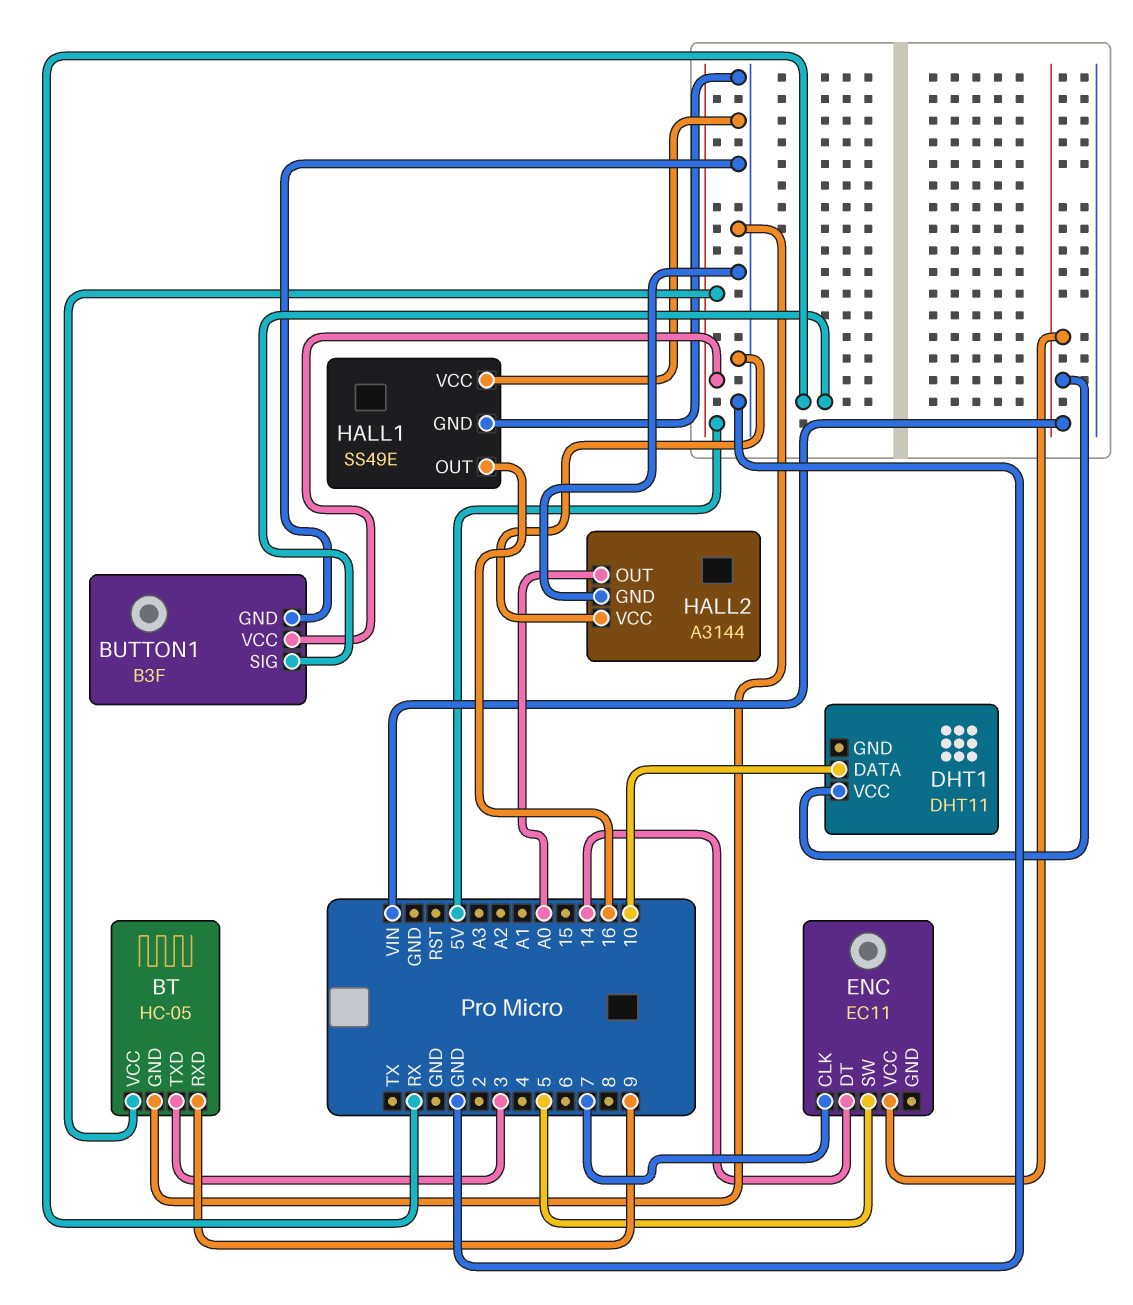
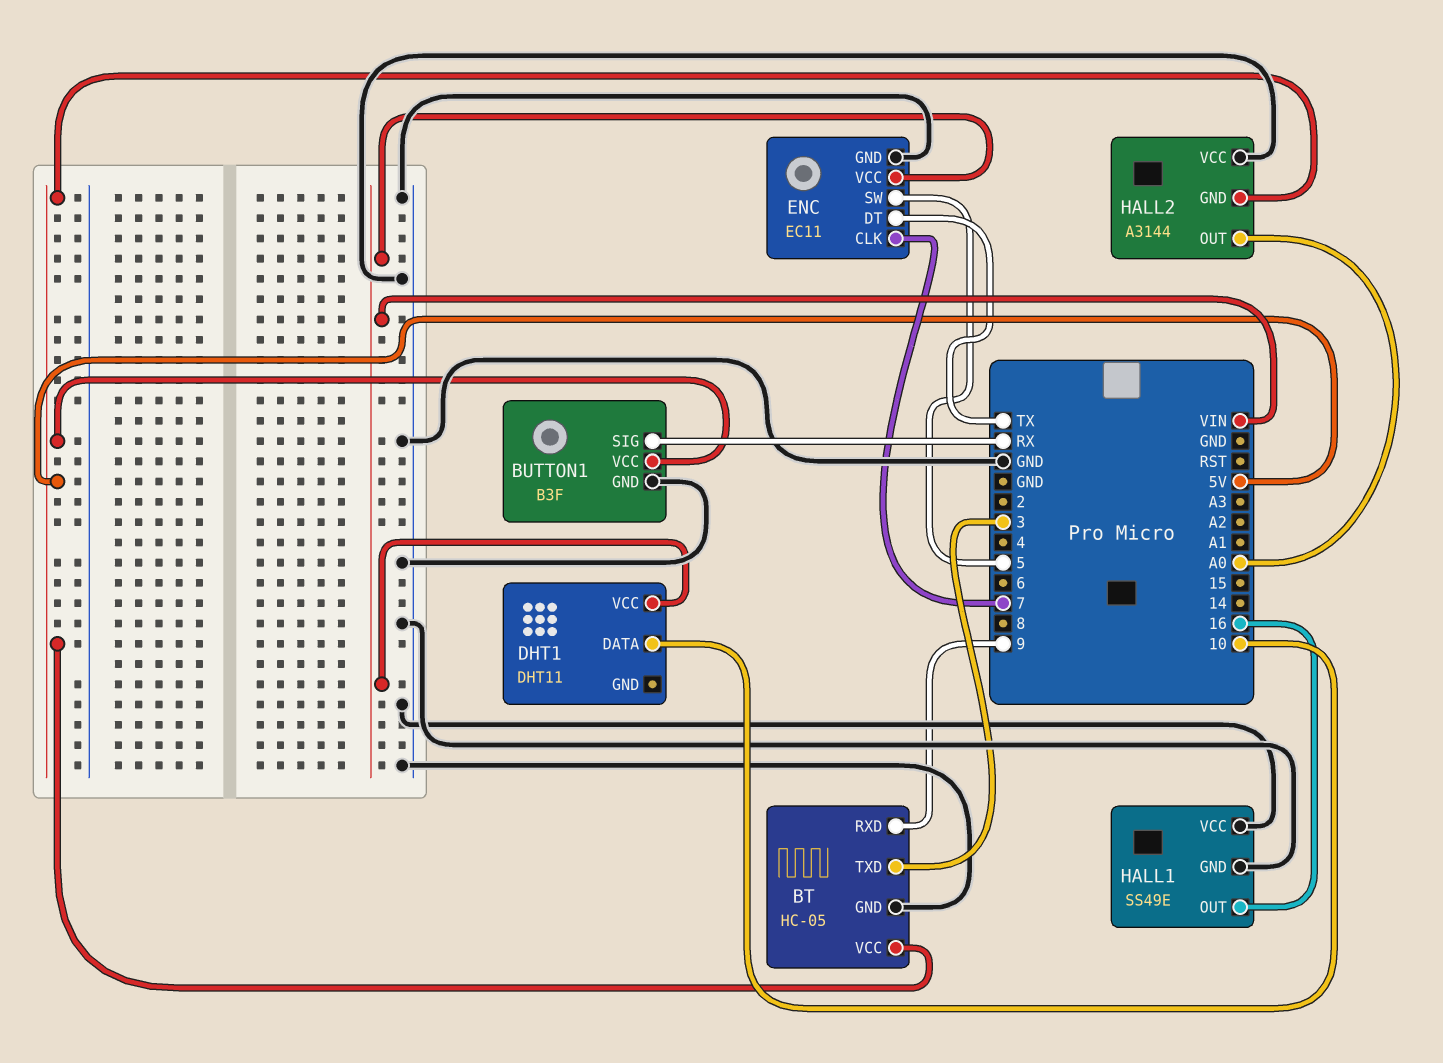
ENC pin DT: 14 -> TX
ENC pin GND: none -> GND
HALL2 pin GND: GND -> 5V

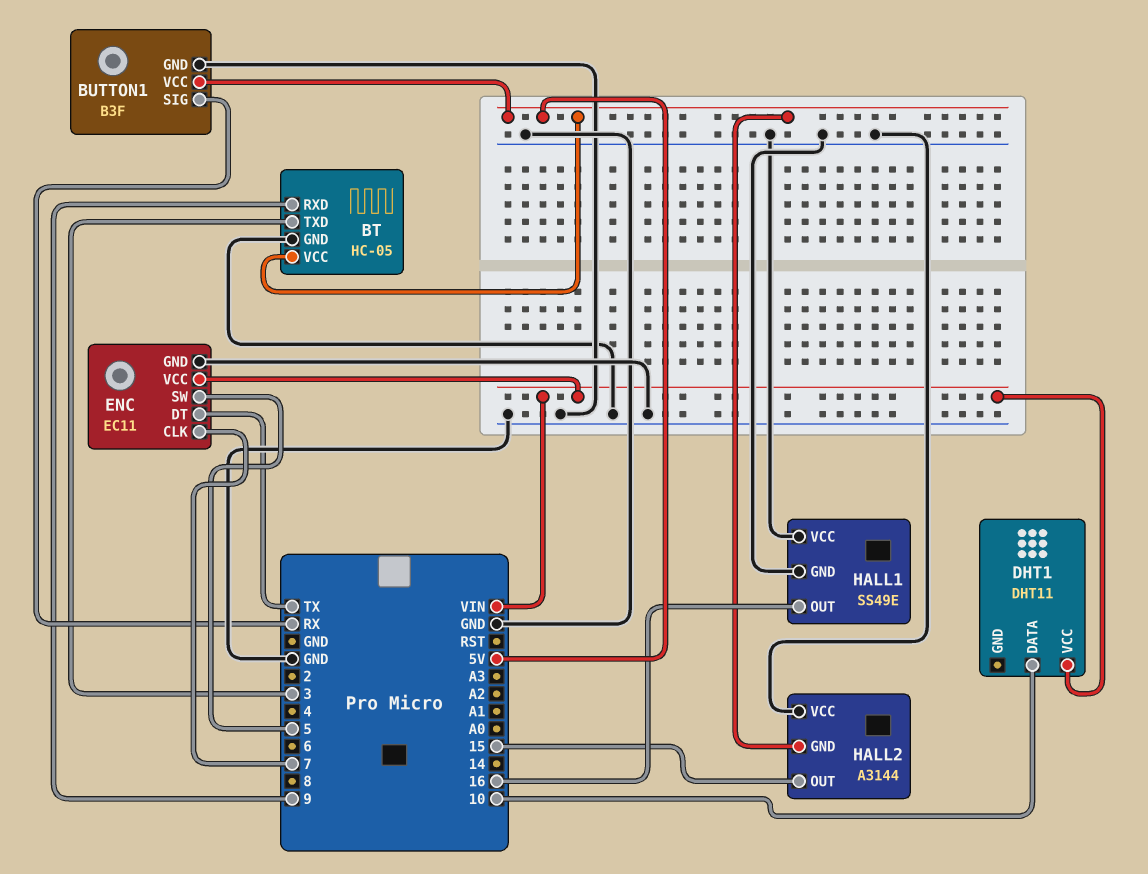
HALL2 pin OUT: A0 -> 15

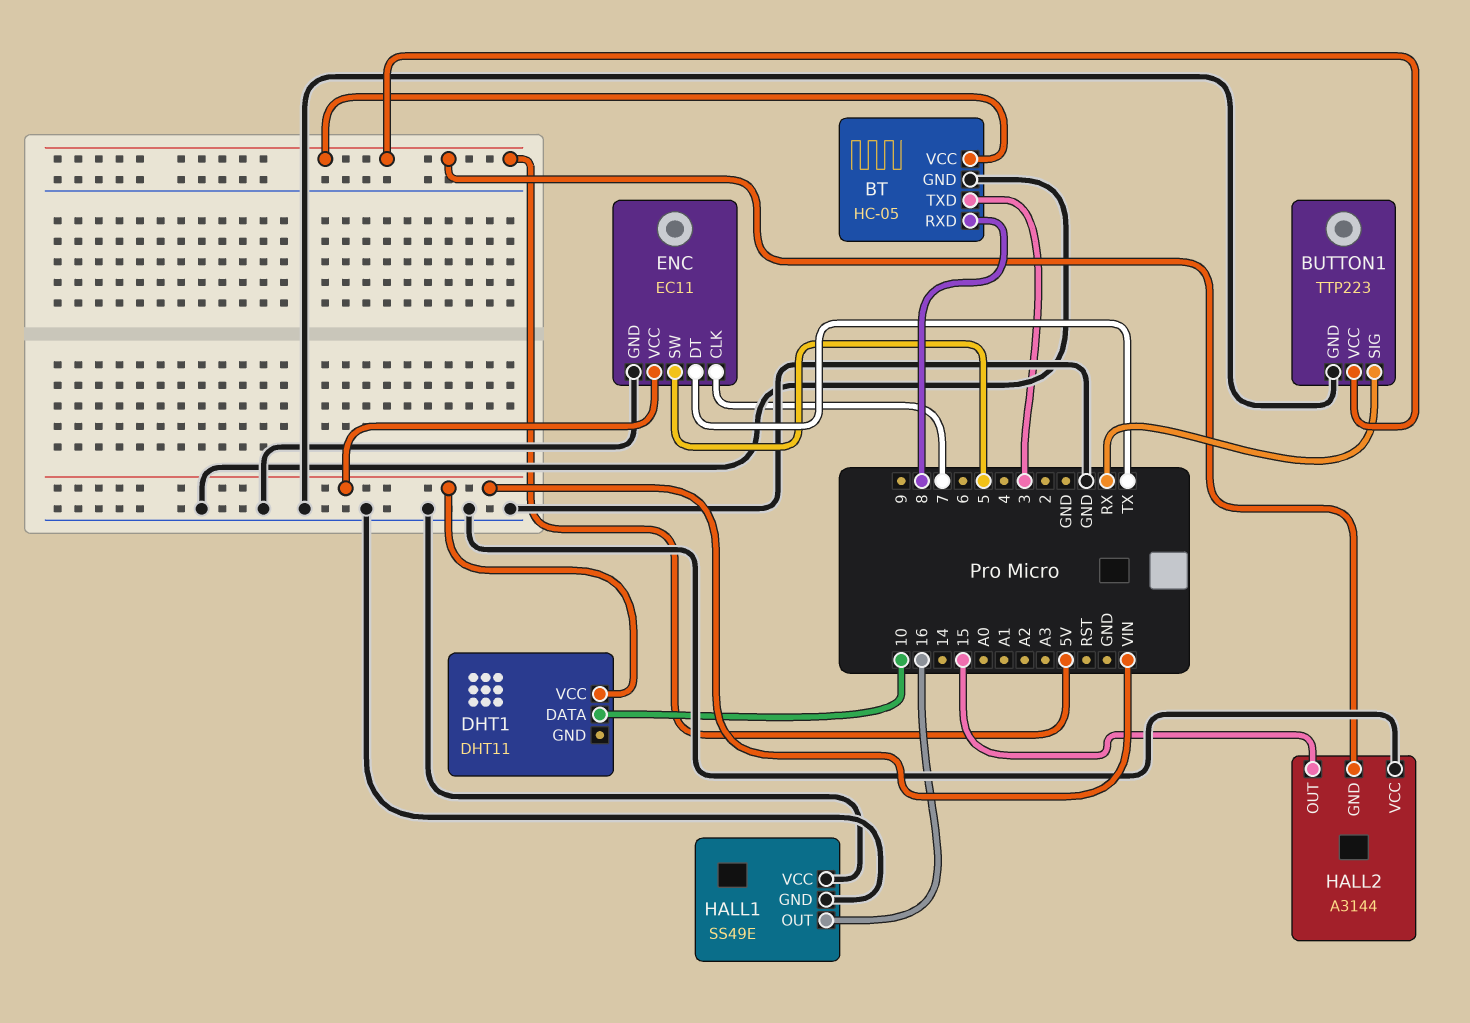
BT pin RXD: 9 -> 8
BUTTON1: B3F -> TTP223

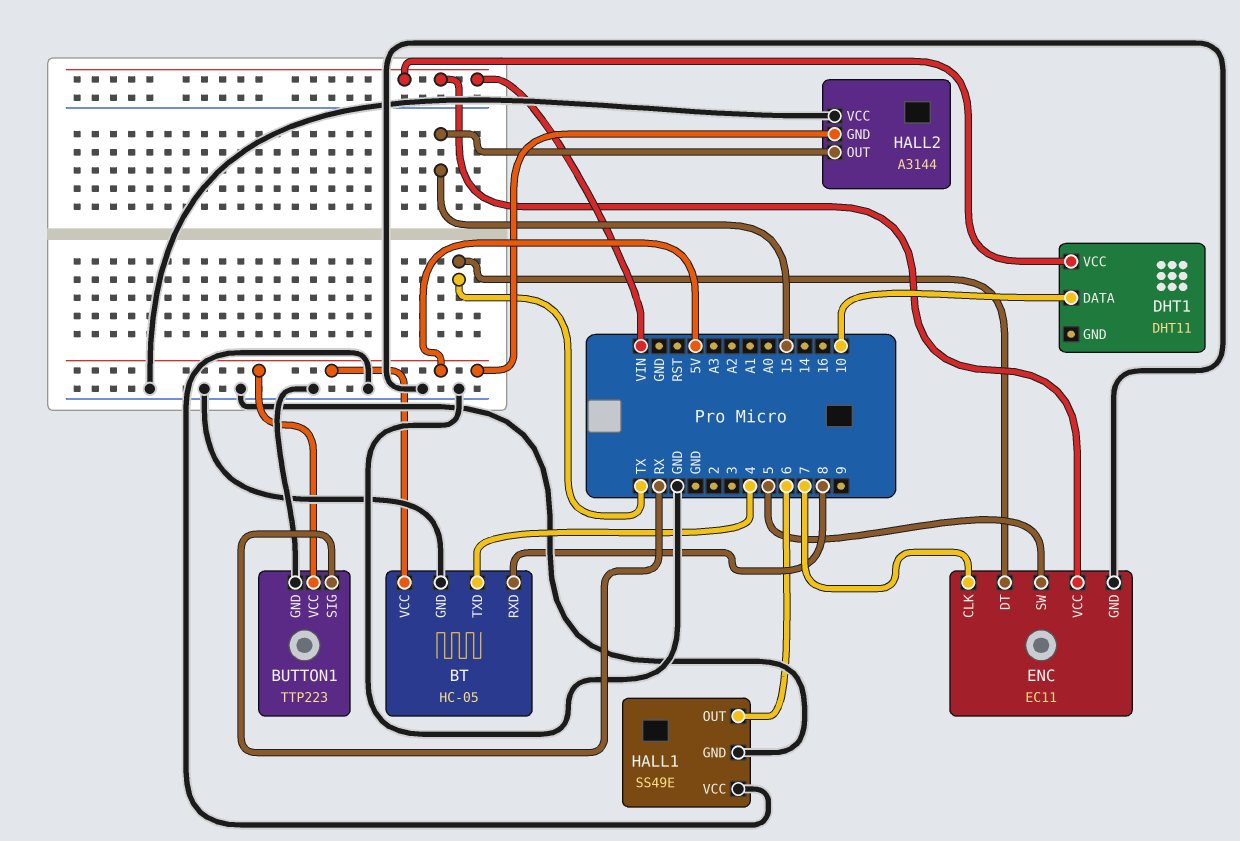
BT pin TXD: 3 -> 4
HALL1 pin OUT: 16 -> 6

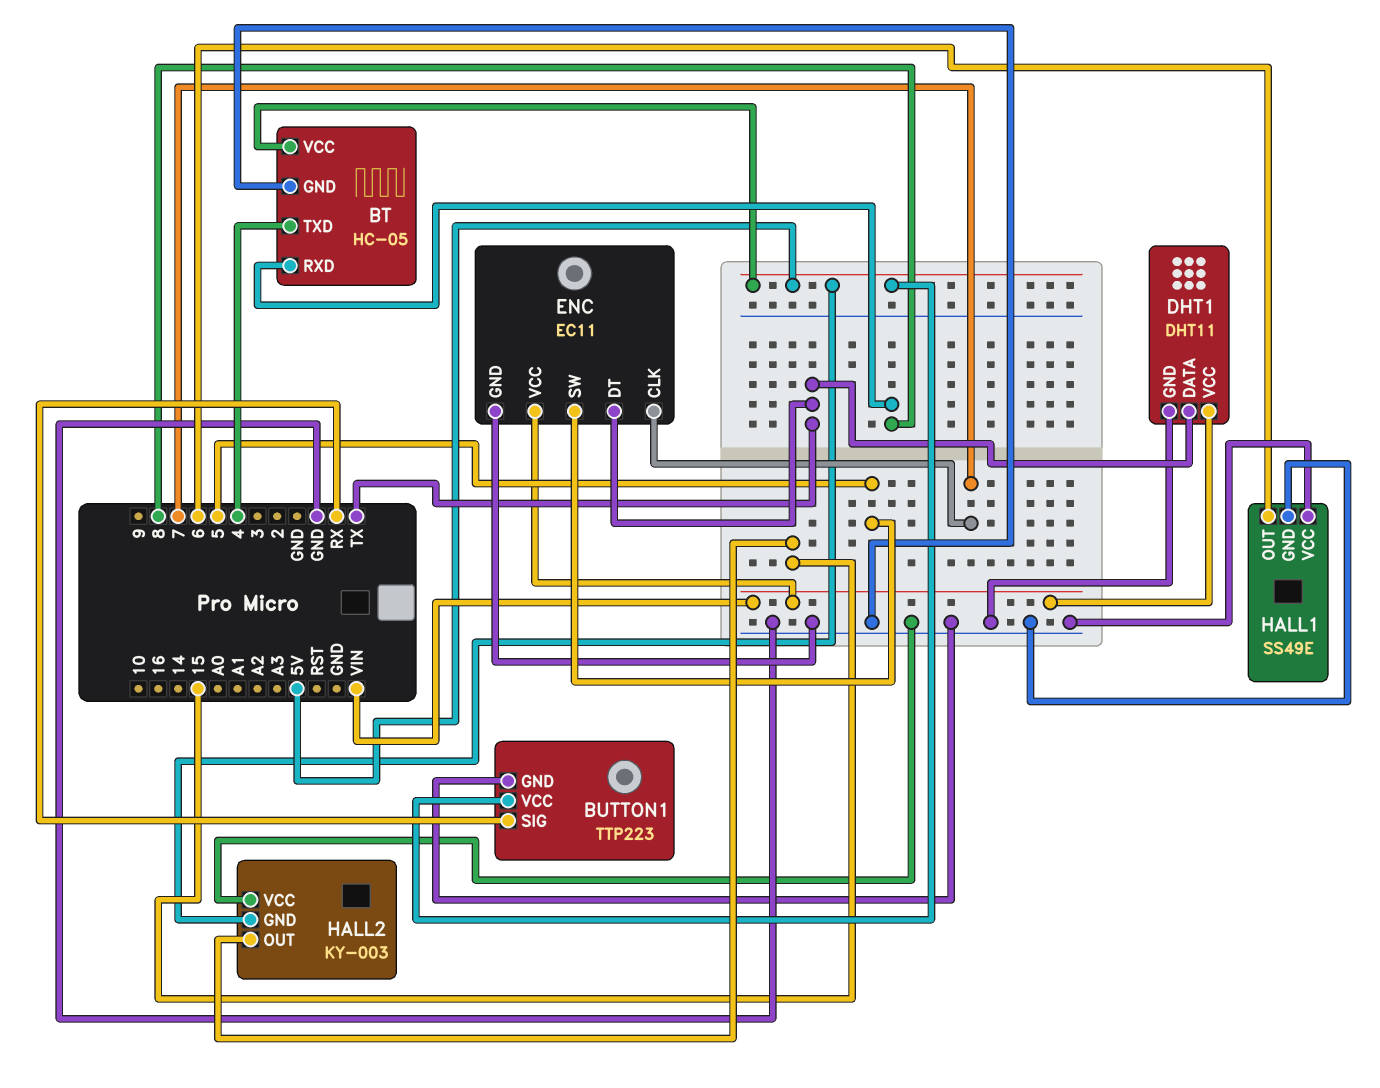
DHT1 pin DATA: 10 -> TX
DHT1 pin GND: none -> GND
HALL2: A3144 -> KY-003

